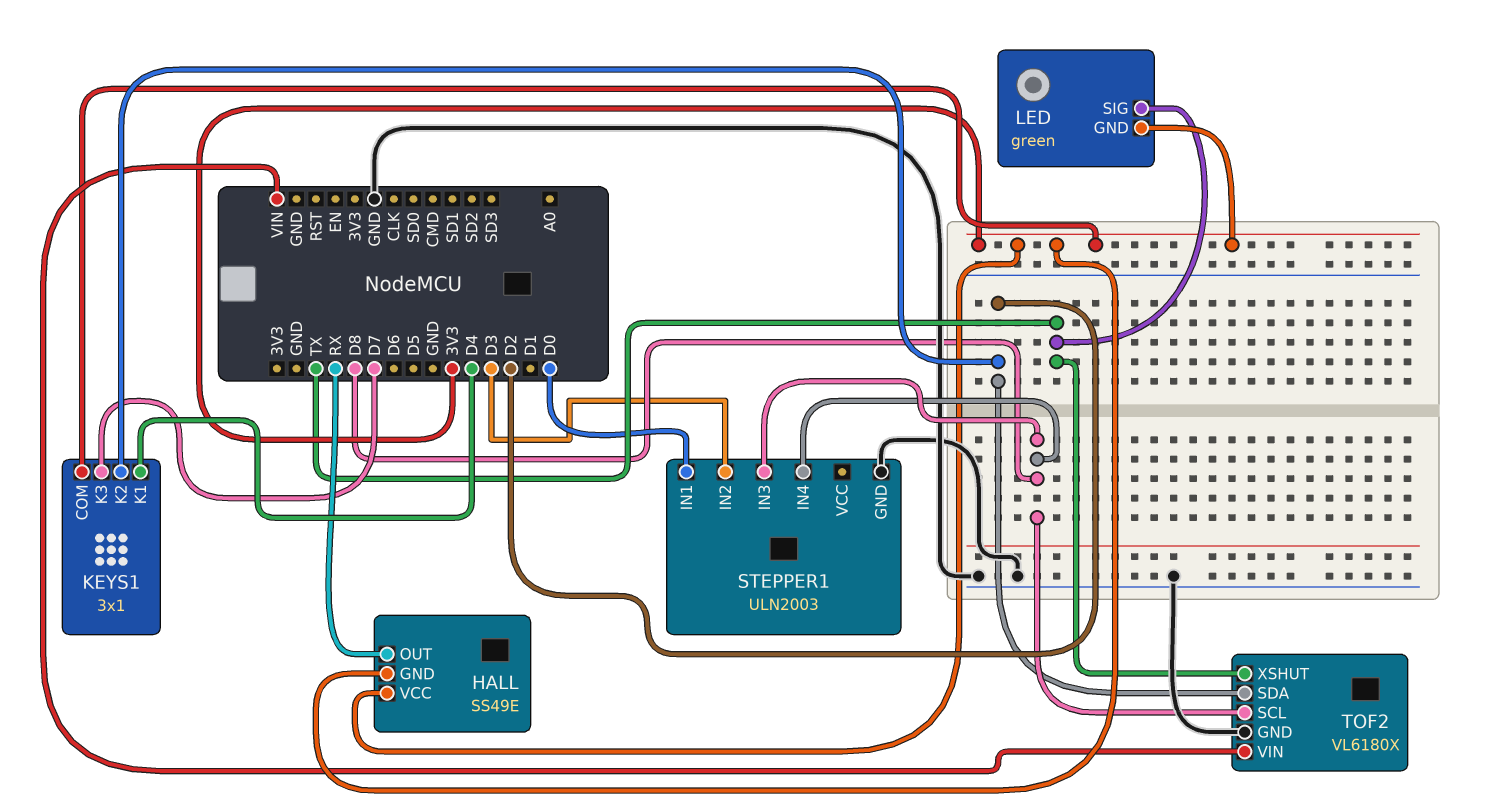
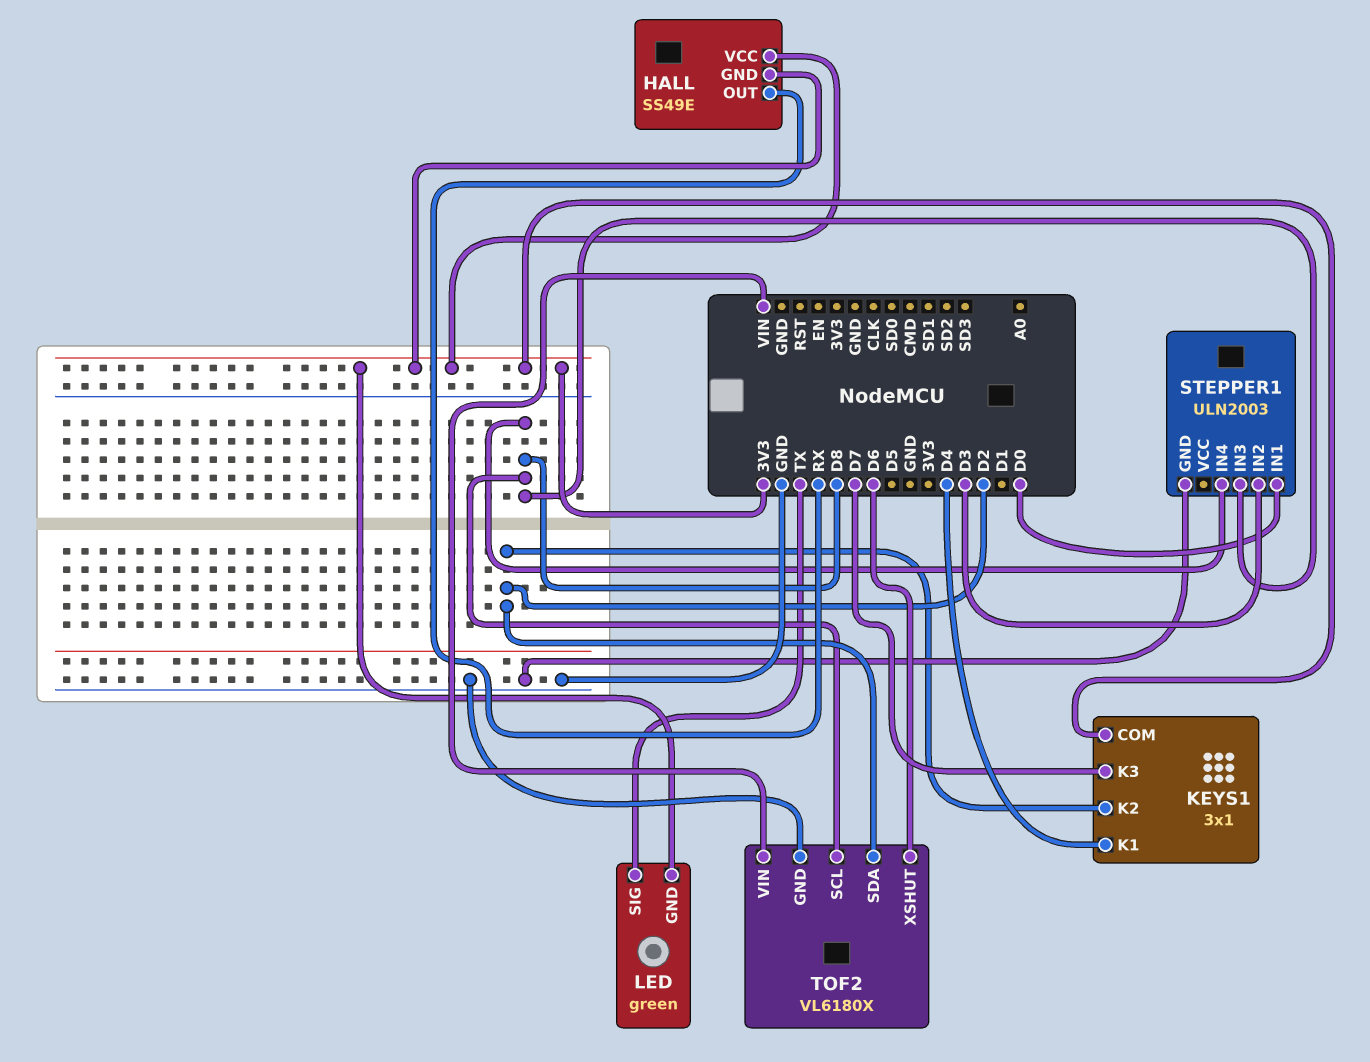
TOF2 pin XSHUT: TX -> D6

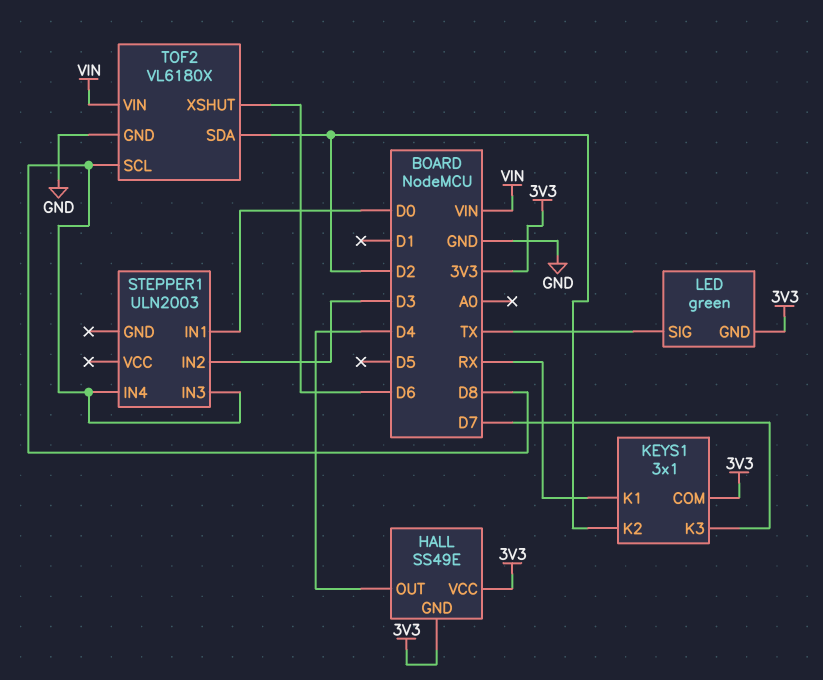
HALL pin OUT: RX -> D4
KEYS1 pin K1: D4 -> RX
STEPPER1 pin GND: GND -> none

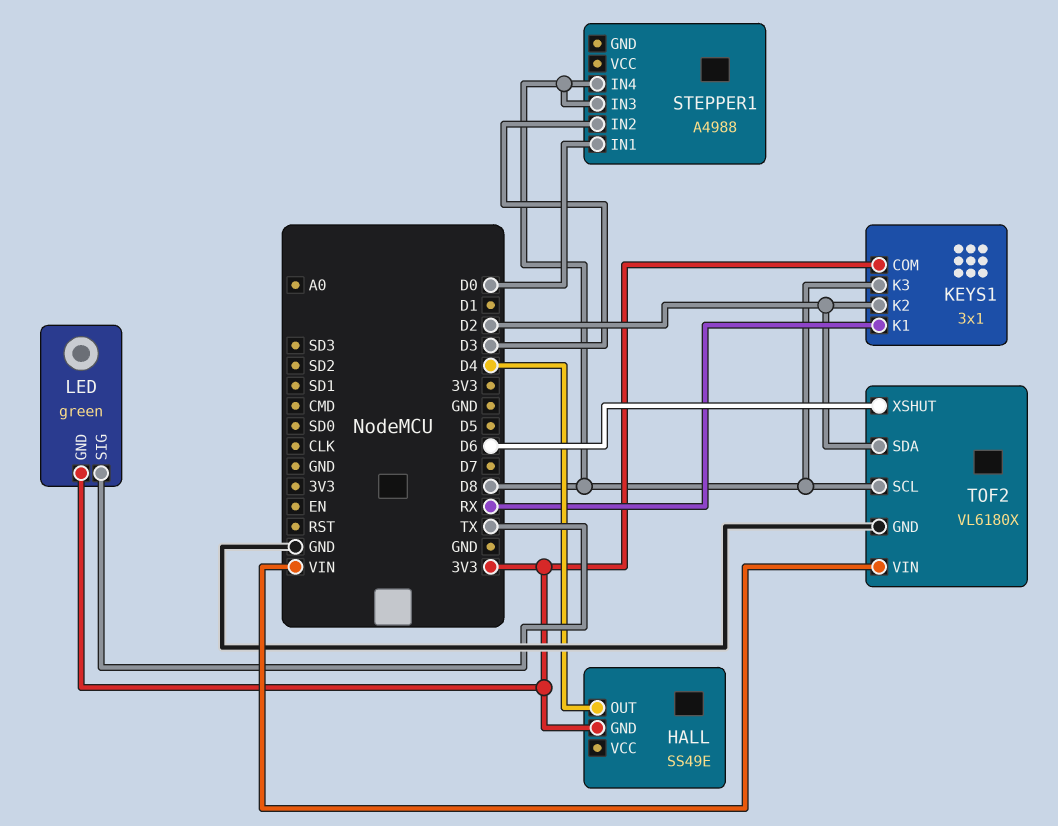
HALL pin VCC: 3V3 -> none
KEYS1 pin K3: D7 -> D8
STEPPER1: ULN2003 -> A4988

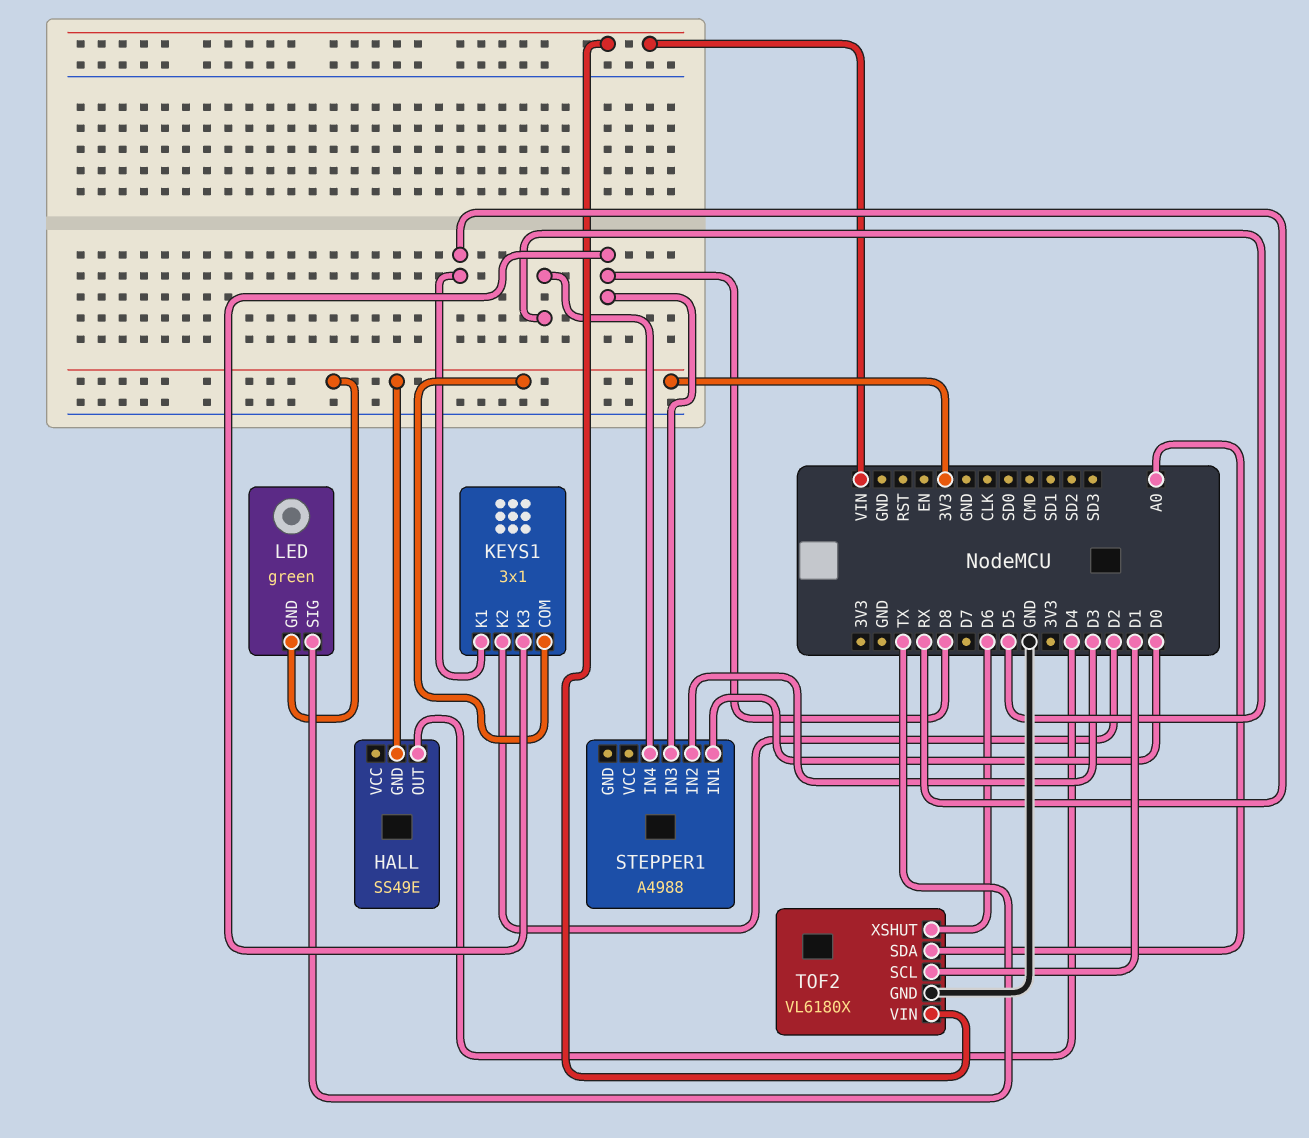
STEPPER1 pin IN4: D8 -> D5
TOF2 pin SCL: D8 -> D1
TOF2 pin SDA: D2 -> A0

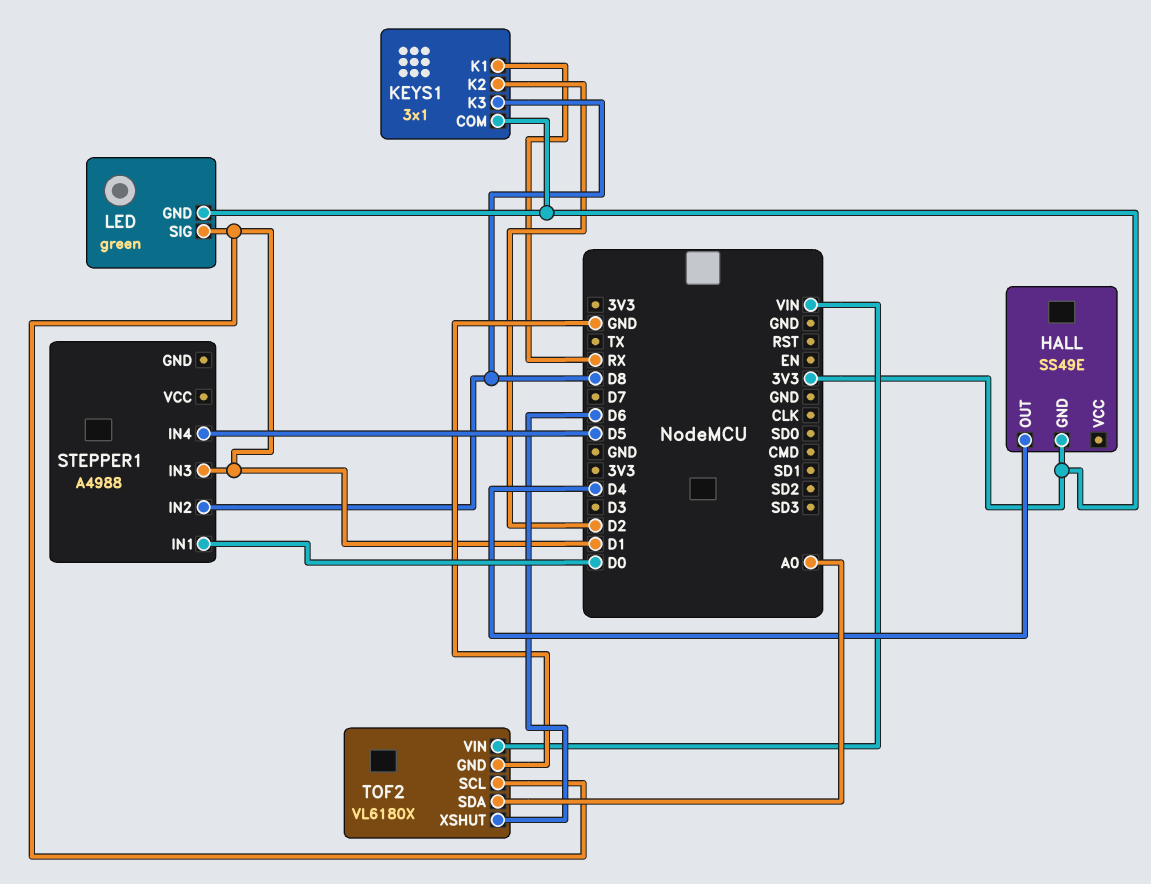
LED pin SIG: TX -> D1
STEPPER1 pin IN2: D3 -> D8
STEPPER1 pin IN3: D8 -> D1

